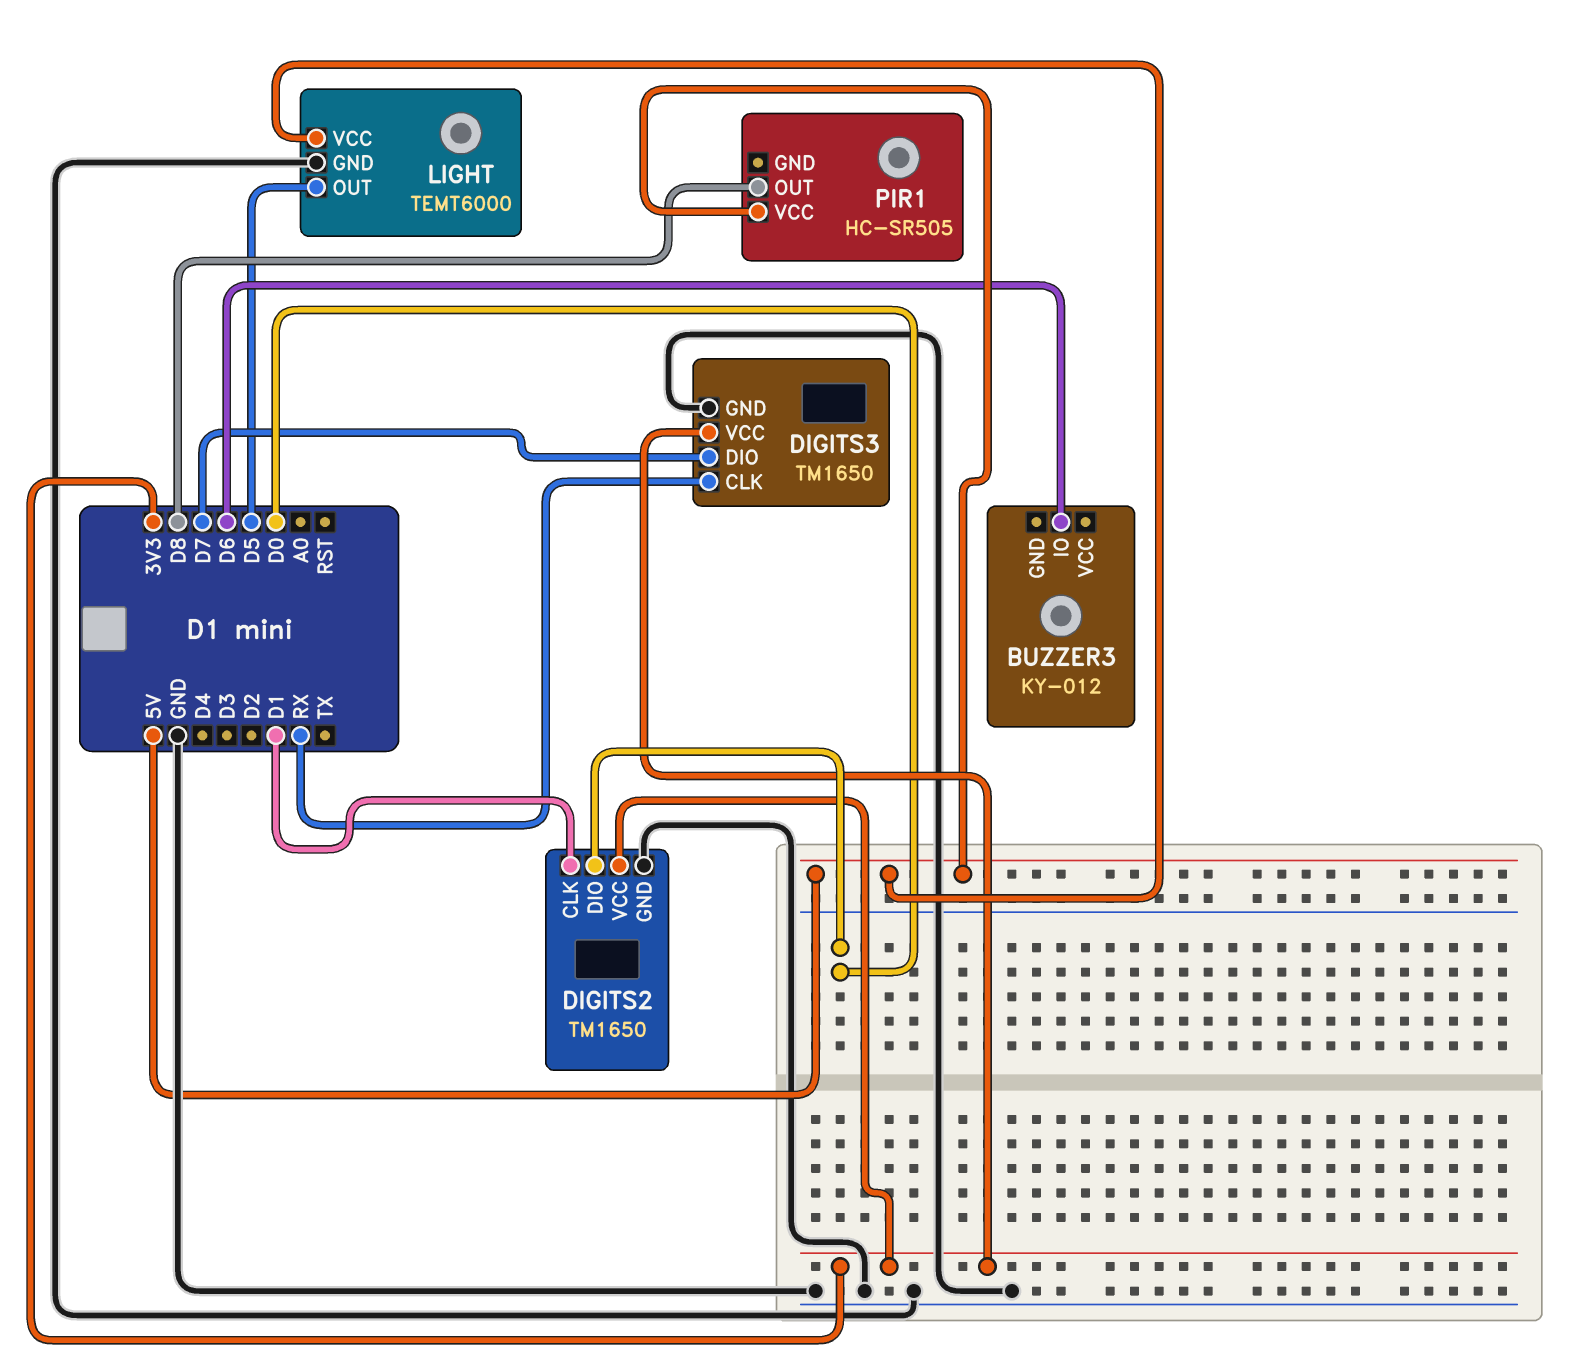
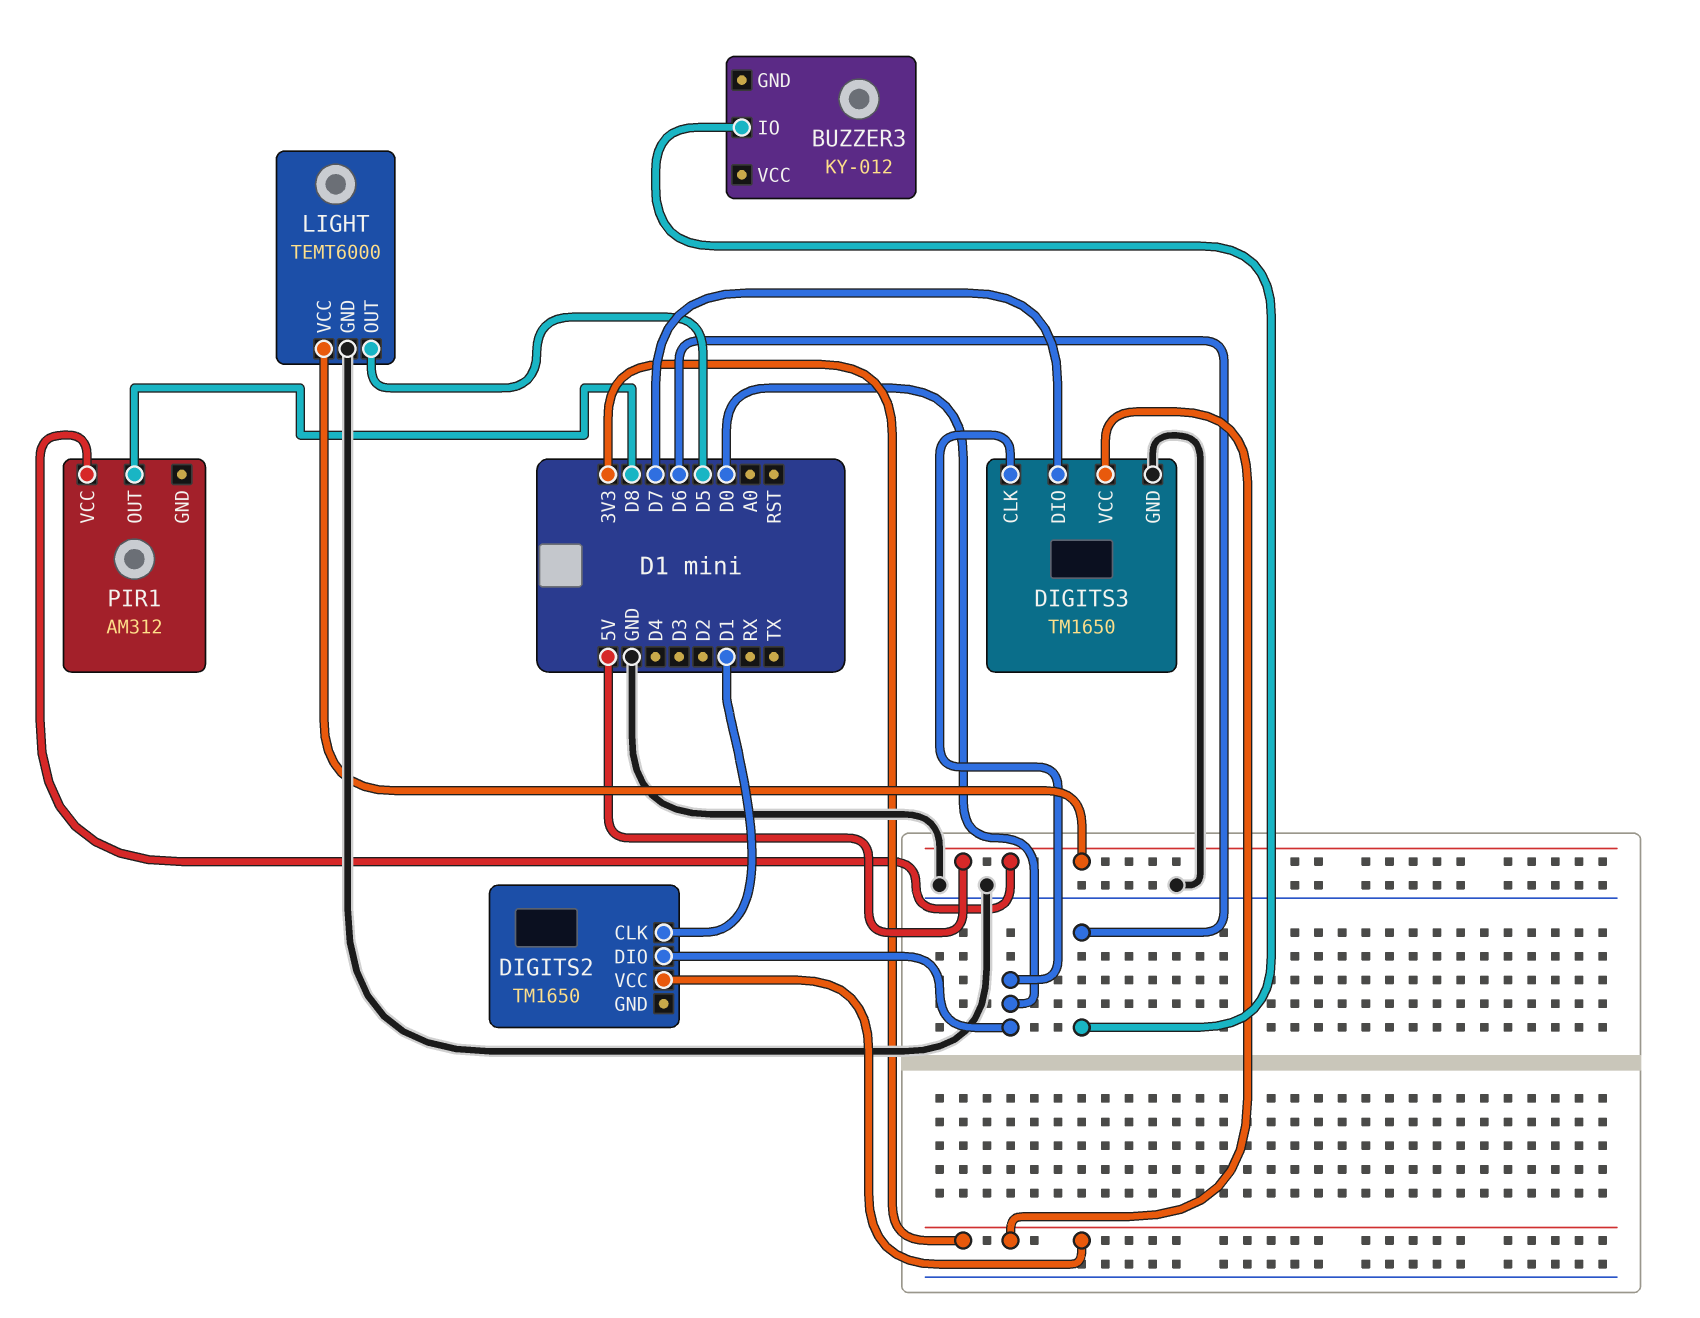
DIGITS2 pin GND: GND -> none
DIGITS3 pin CLK: RX -> D0
PIR1: HC-SR505 -> AM312

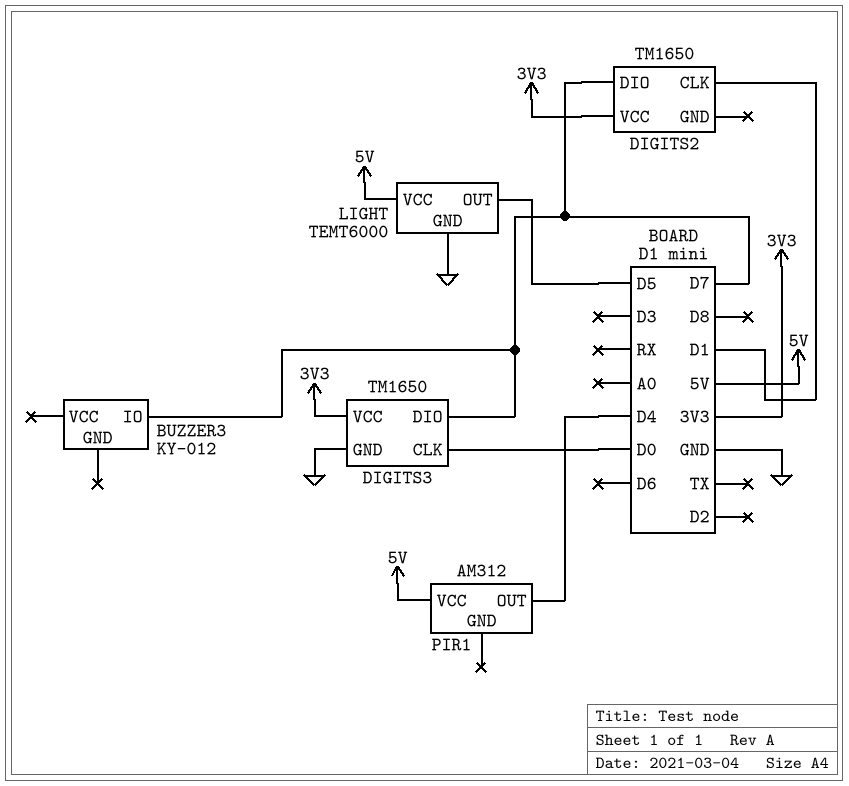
BUZZER3 pin IO: D6 -> D7
DIGITS2 pin DIO: D0 -> D7
PIR1 pin OUT: D8 -> D4

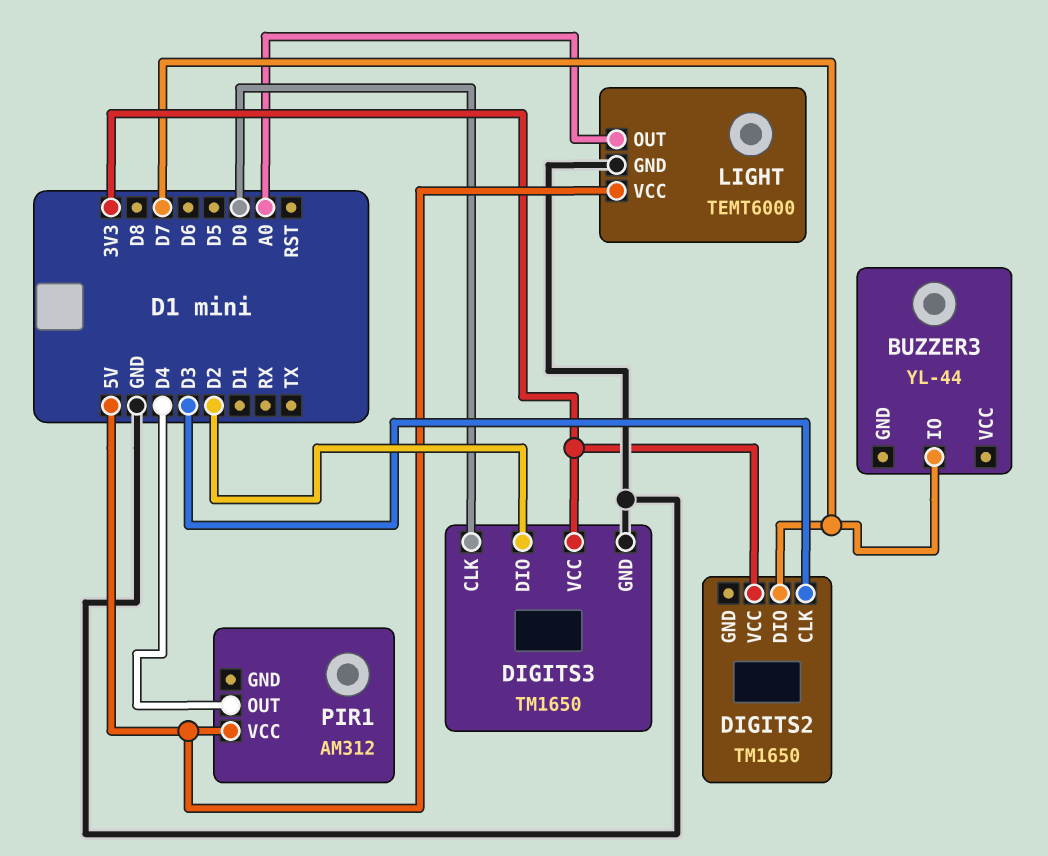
BUZZER3: KY-012 -> YL-44
DIGITS2 pin CLK: D1 -> D3
DIGITS3 pin DIO: D7 -> D2
LIGHT pin OUT: D5 -> A0

